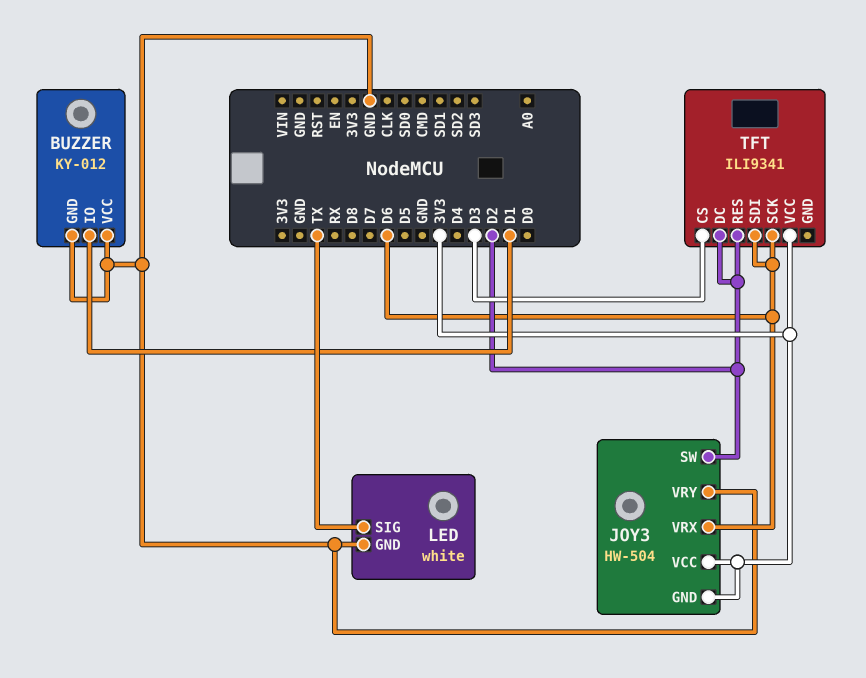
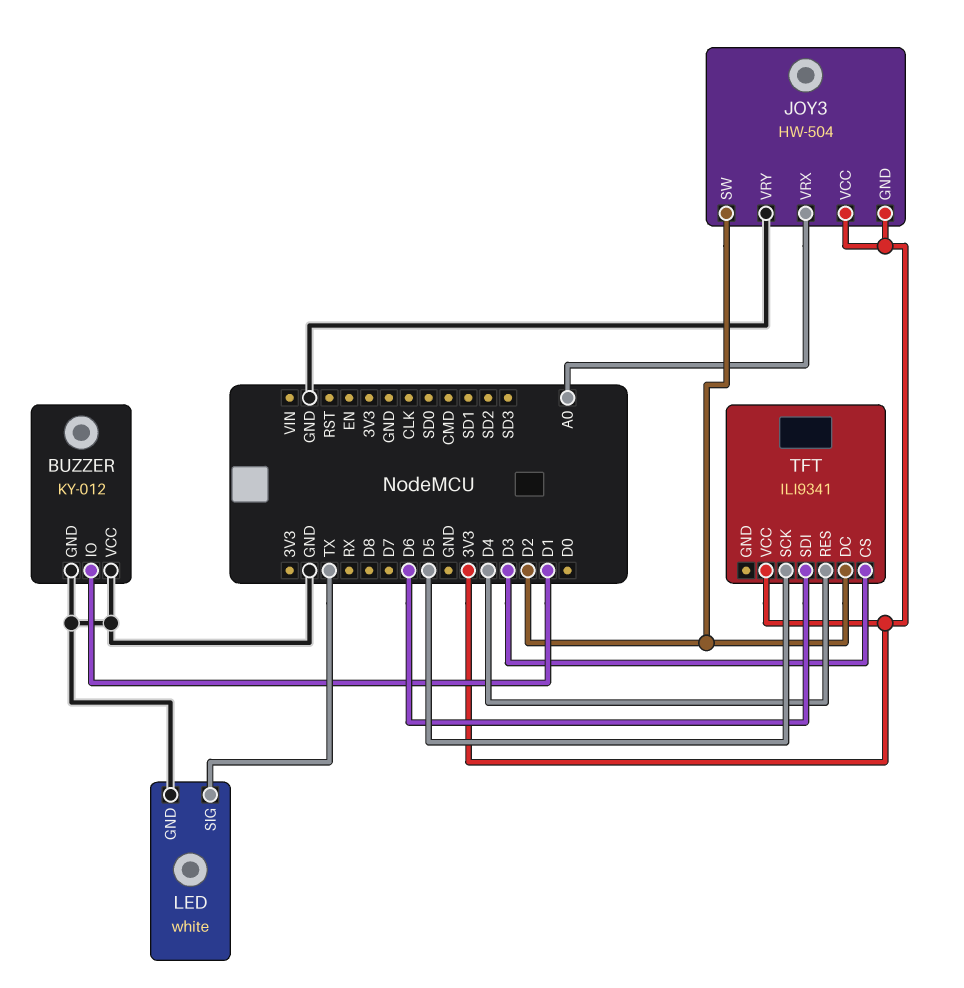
JOY3 pin VRX: D6 -> A0
TFT pin RES: D2 -> D4
TFT pin SCK: D6 -> D5

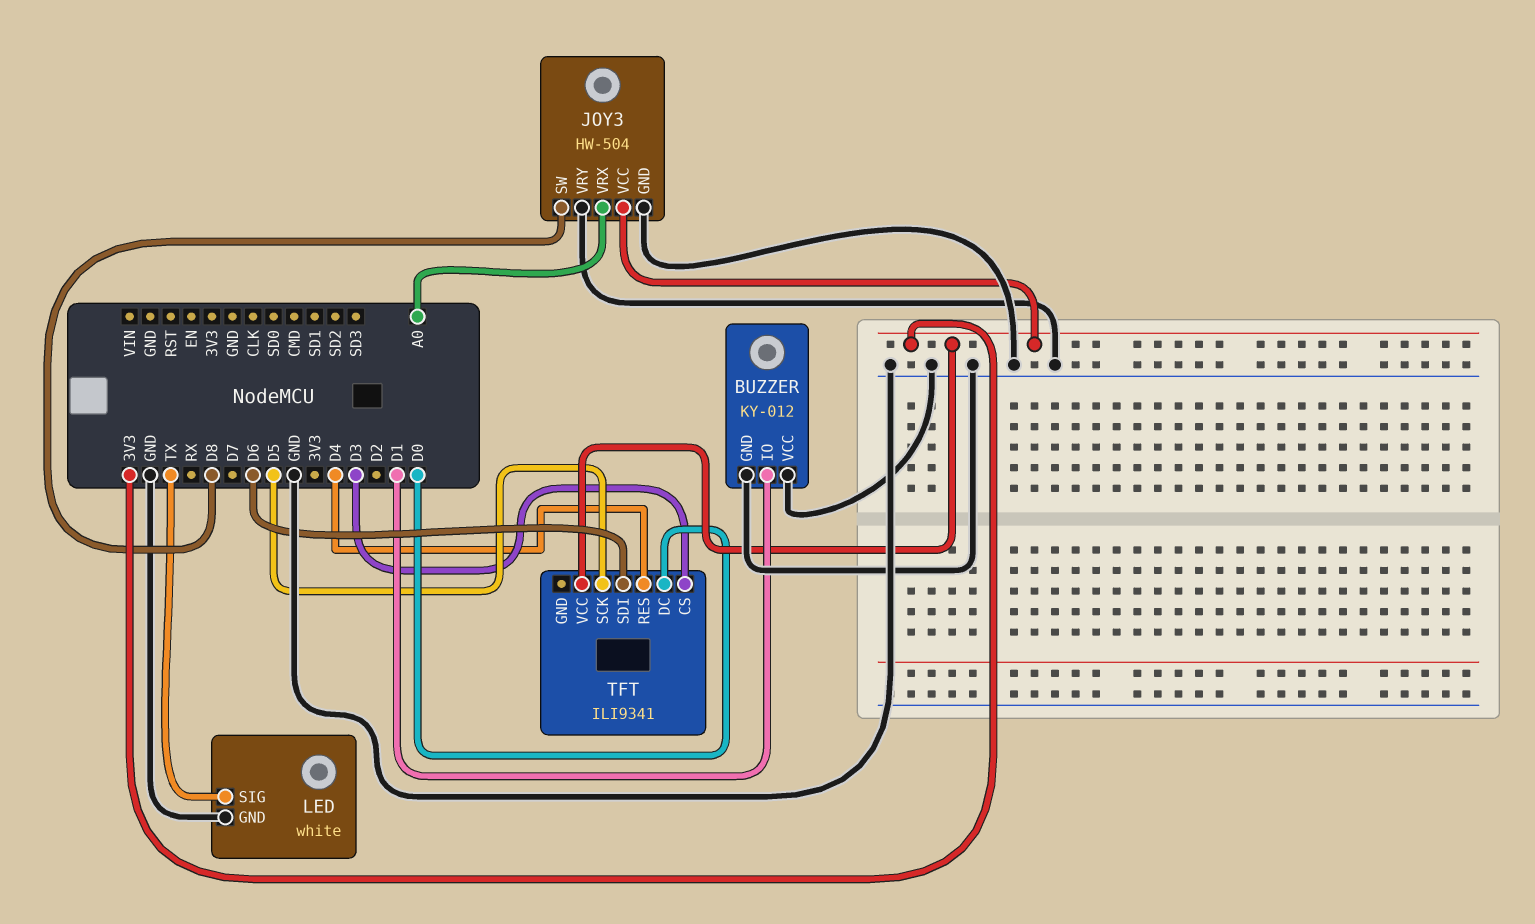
JOY3 pin GND: 3V3 -> GND
JOY3 pin SW: D2 -> D8
TFT pin DC: D2 -> D0

